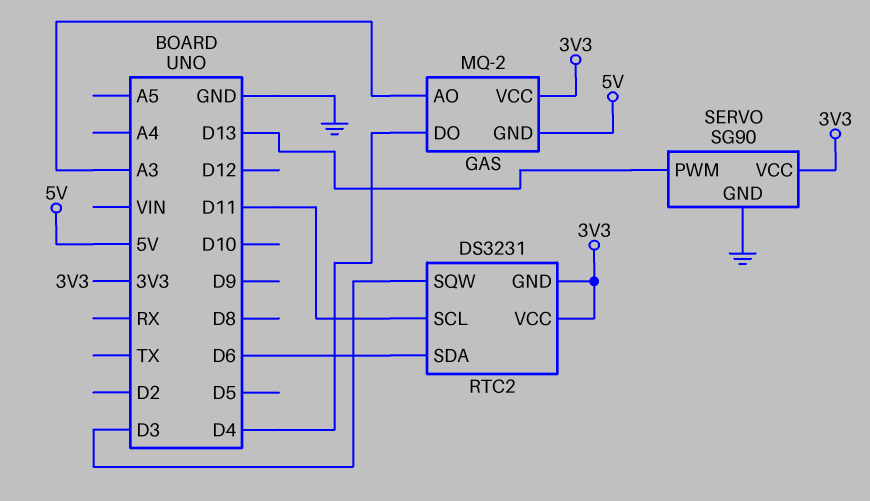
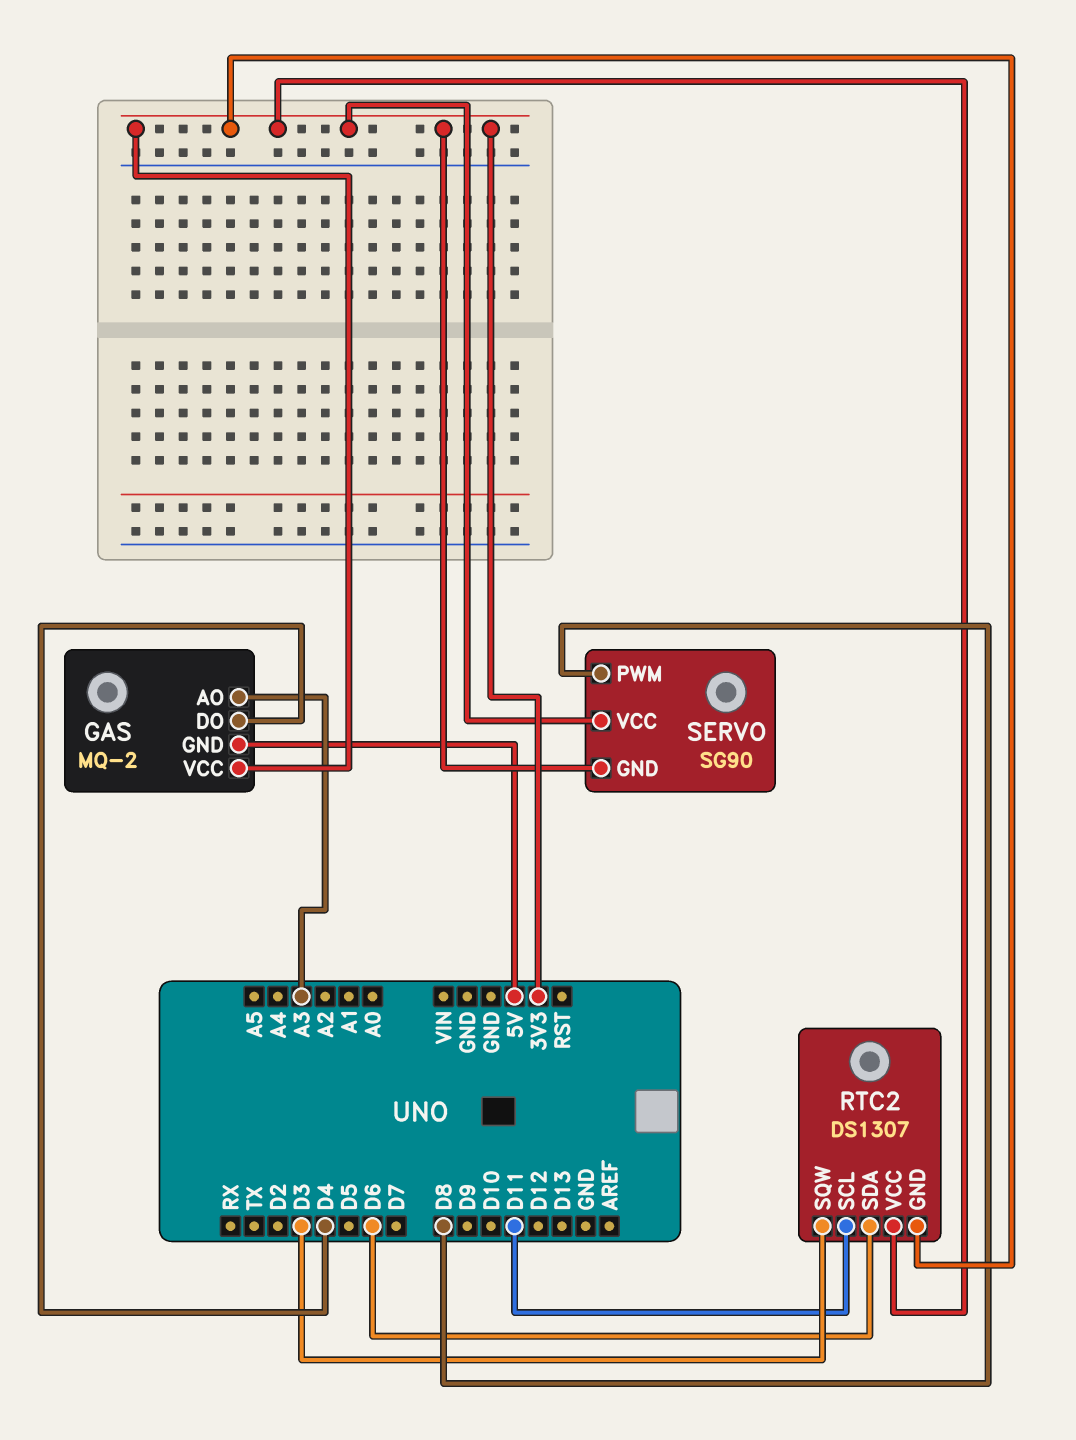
RTC2: DS3231 -> DS1307
SERVO pin GND: GND -> 3V3
SERVO pin PWM: D13 -> D8

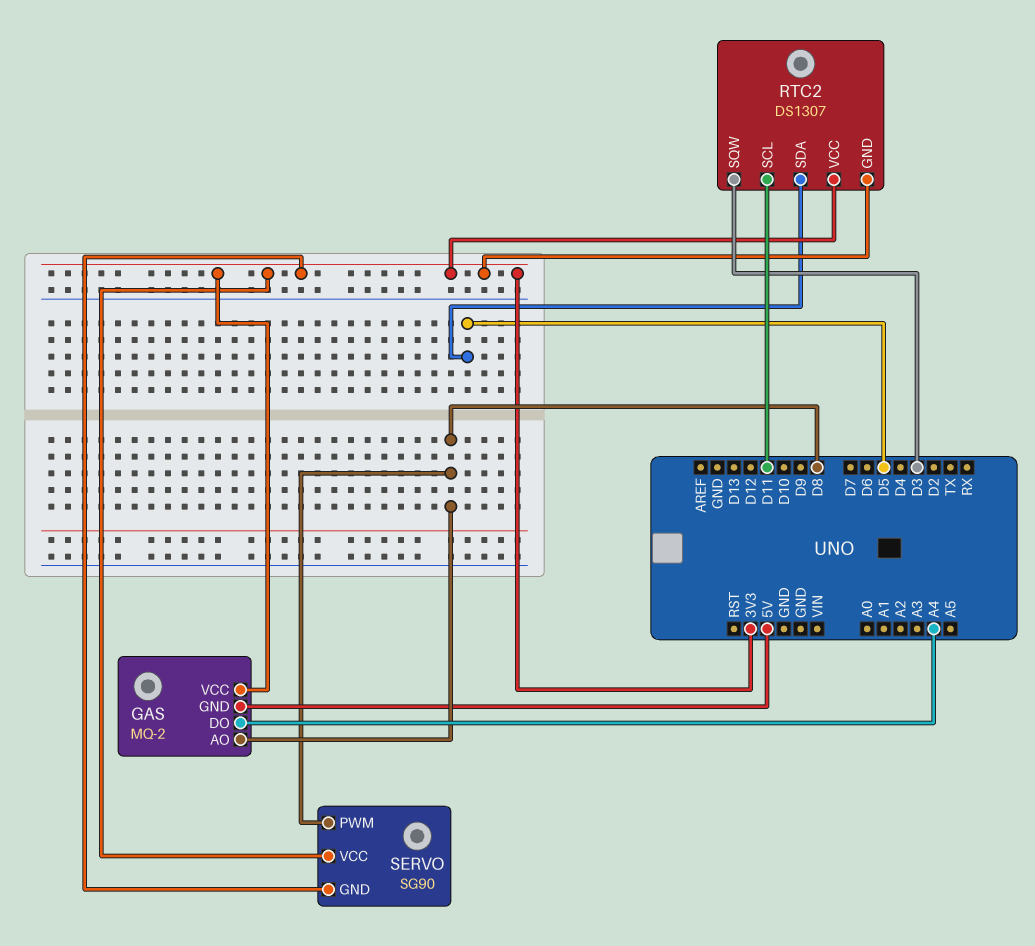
GAS pin AO: A3 -> D8
GAS pin DO: D4 -> A4
RTC2 pin SDA: D6 -> D5

